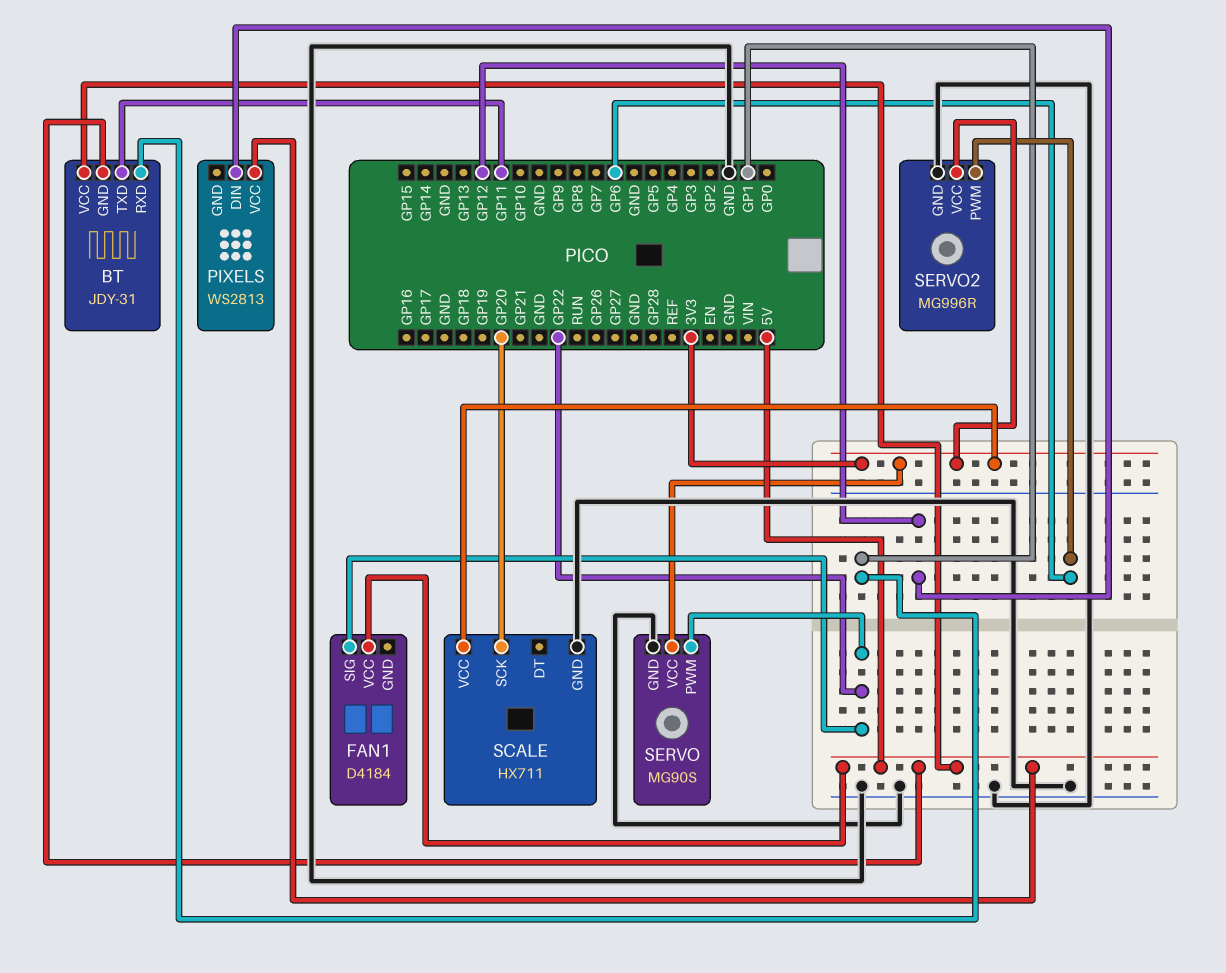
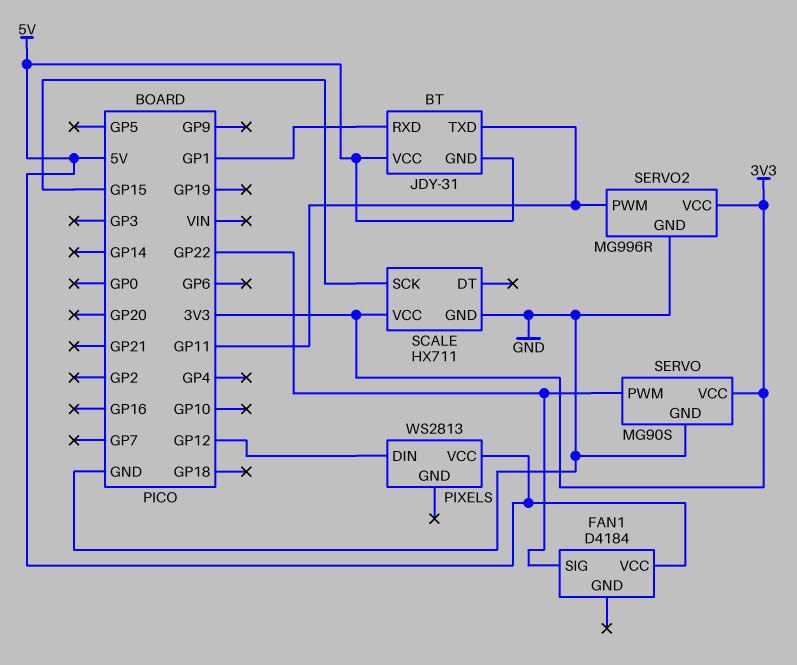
SCALE pin SCK: GP20 -> GP15
SERVO2 pin PWM: GP6 -> GP11

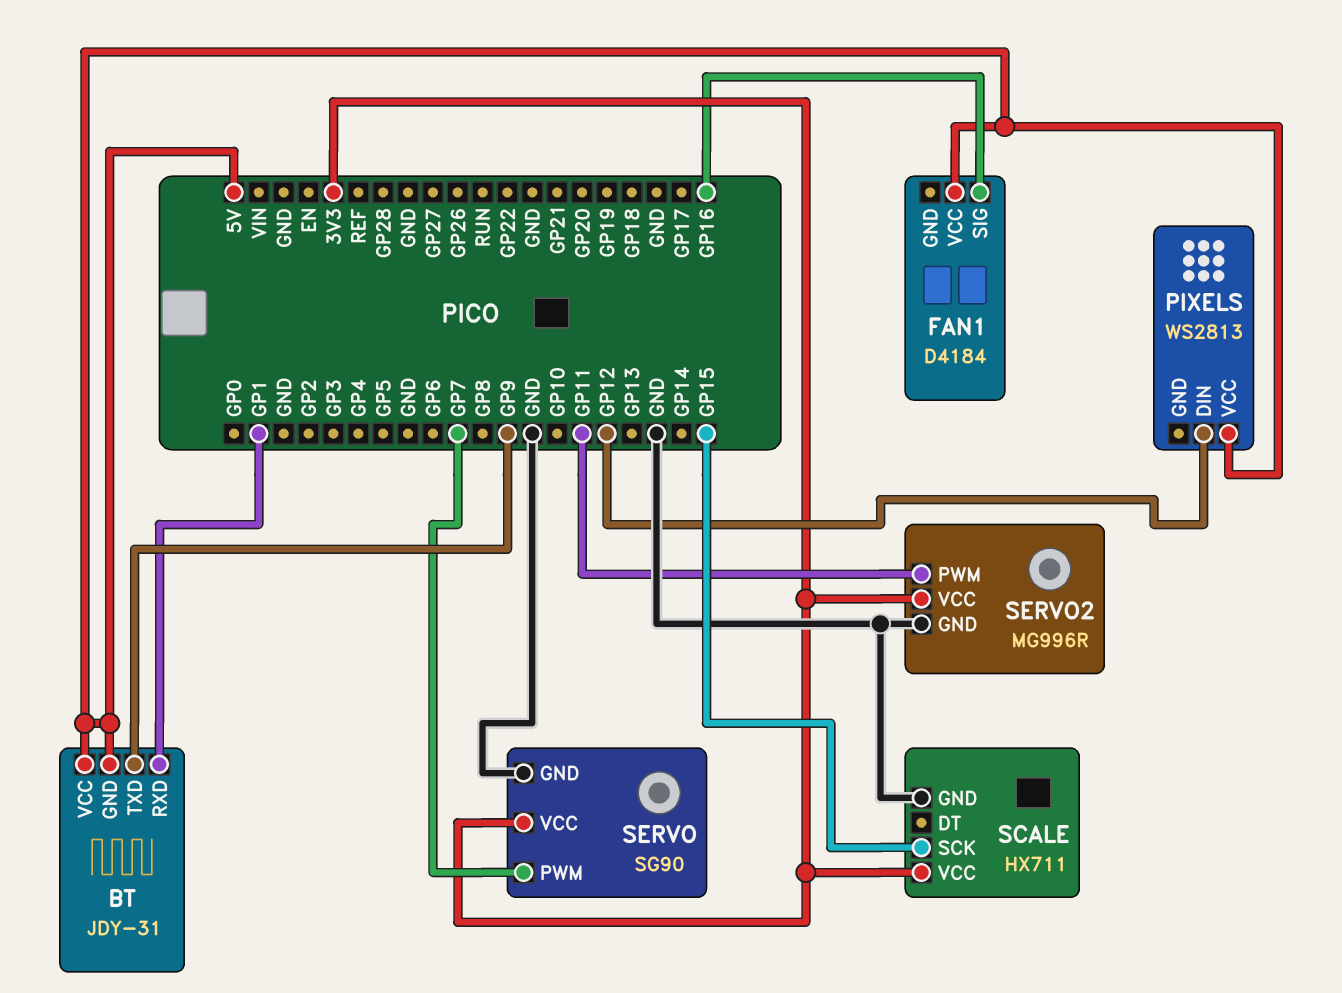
BT pin TXD: GP11 -> GP9
FAN1 pin SIG: GP22 -> GP16
SERVO: MG90S -> SG90
SERVO pin PWM: GP22 -> GP7

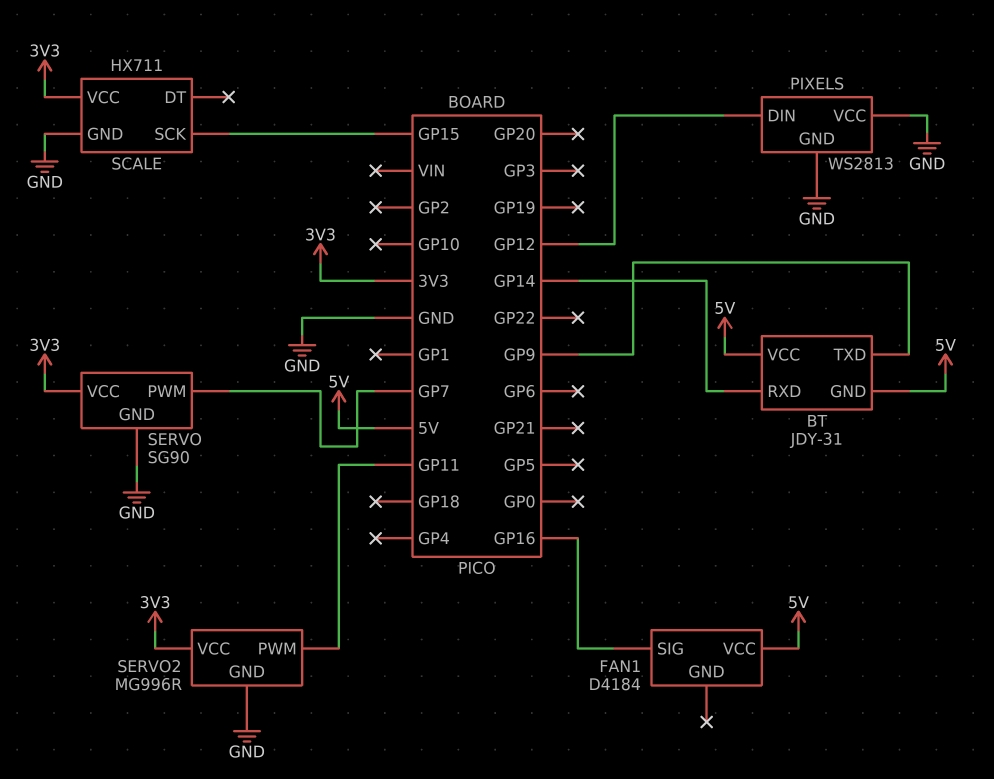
BT pin RXD: GP1 -> GP14
PIXELS pin GND: none -> GND
PIXELS pin VCC: 5V -> GND

